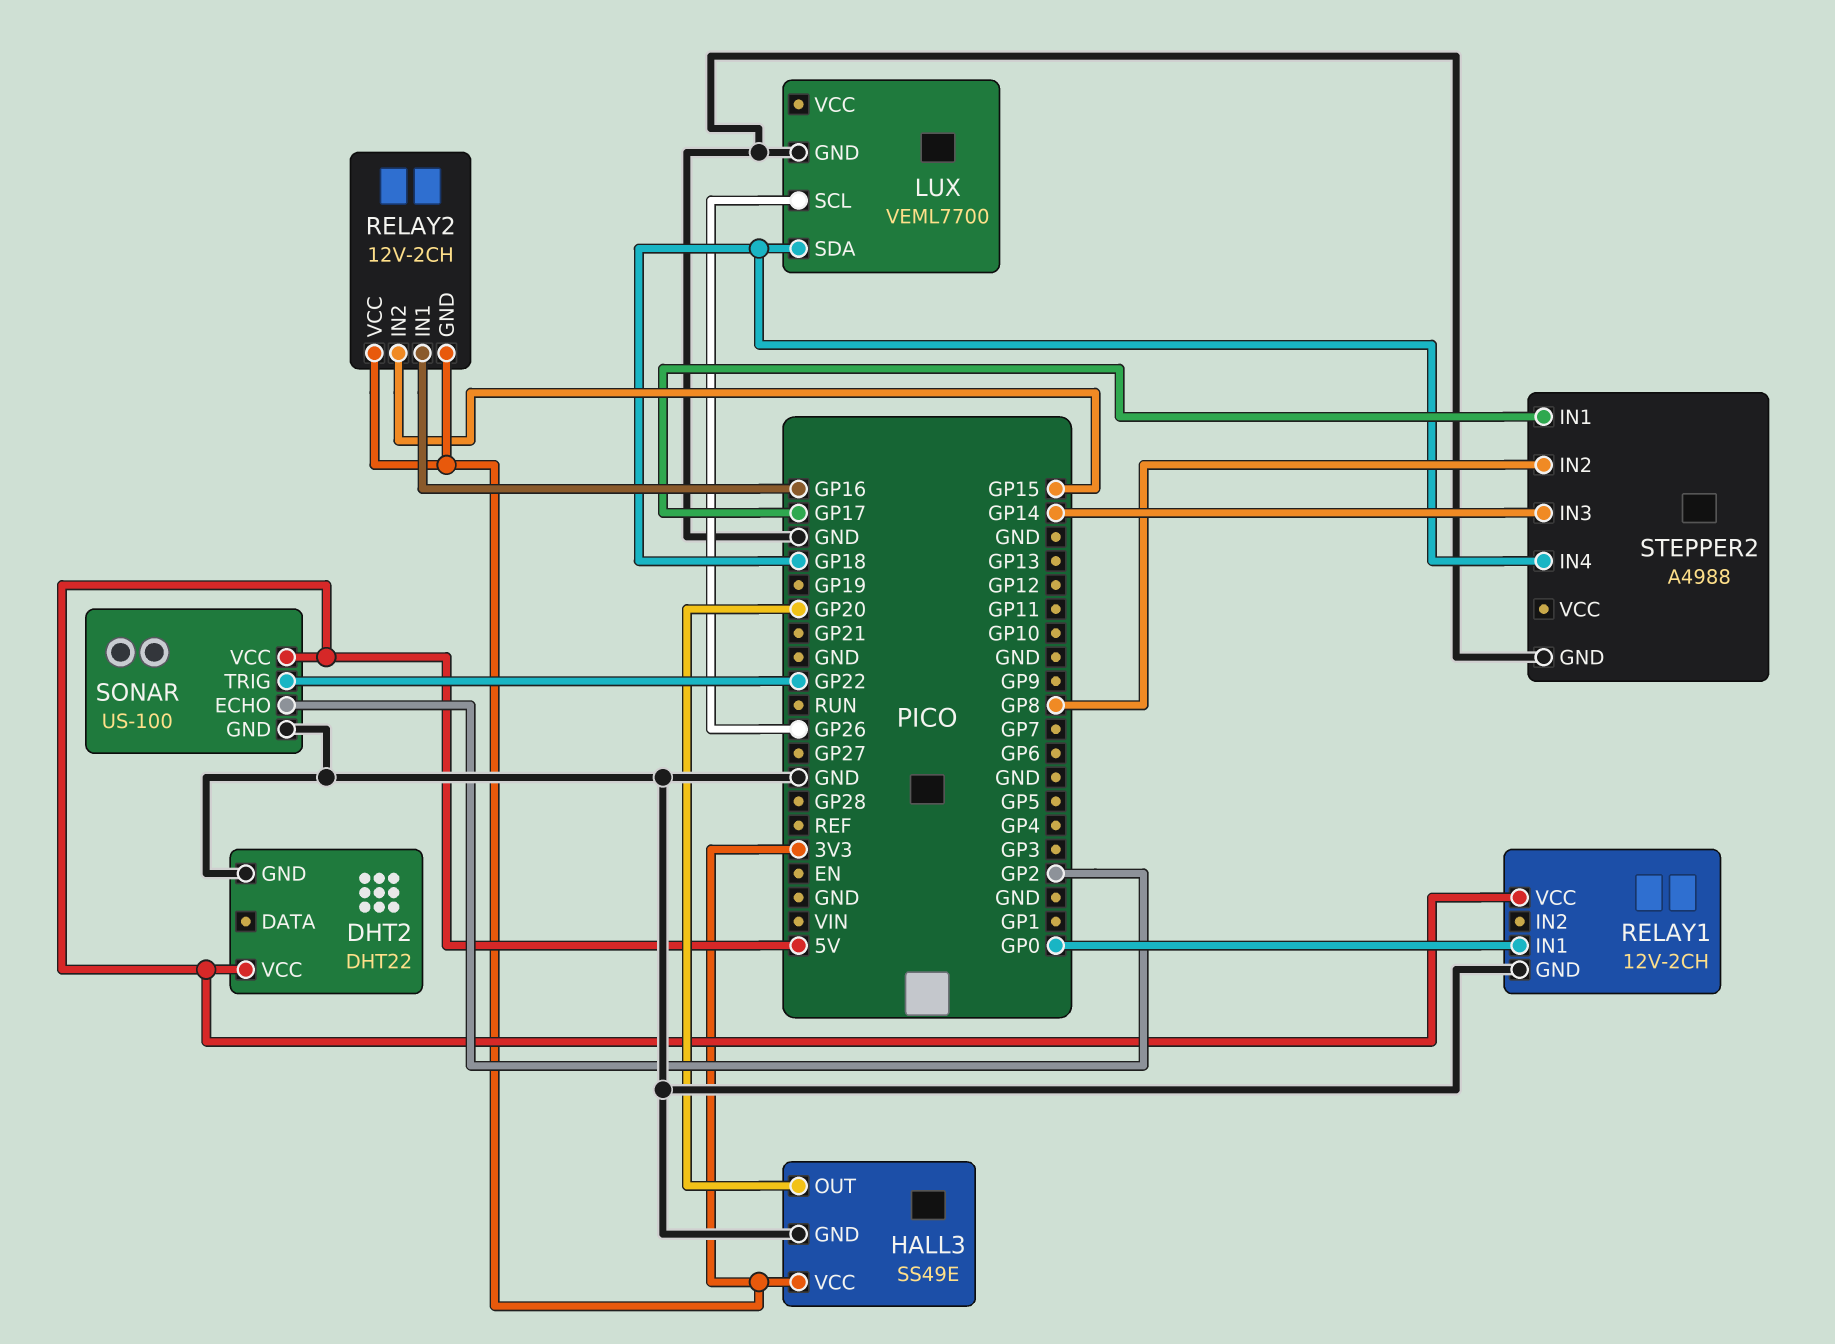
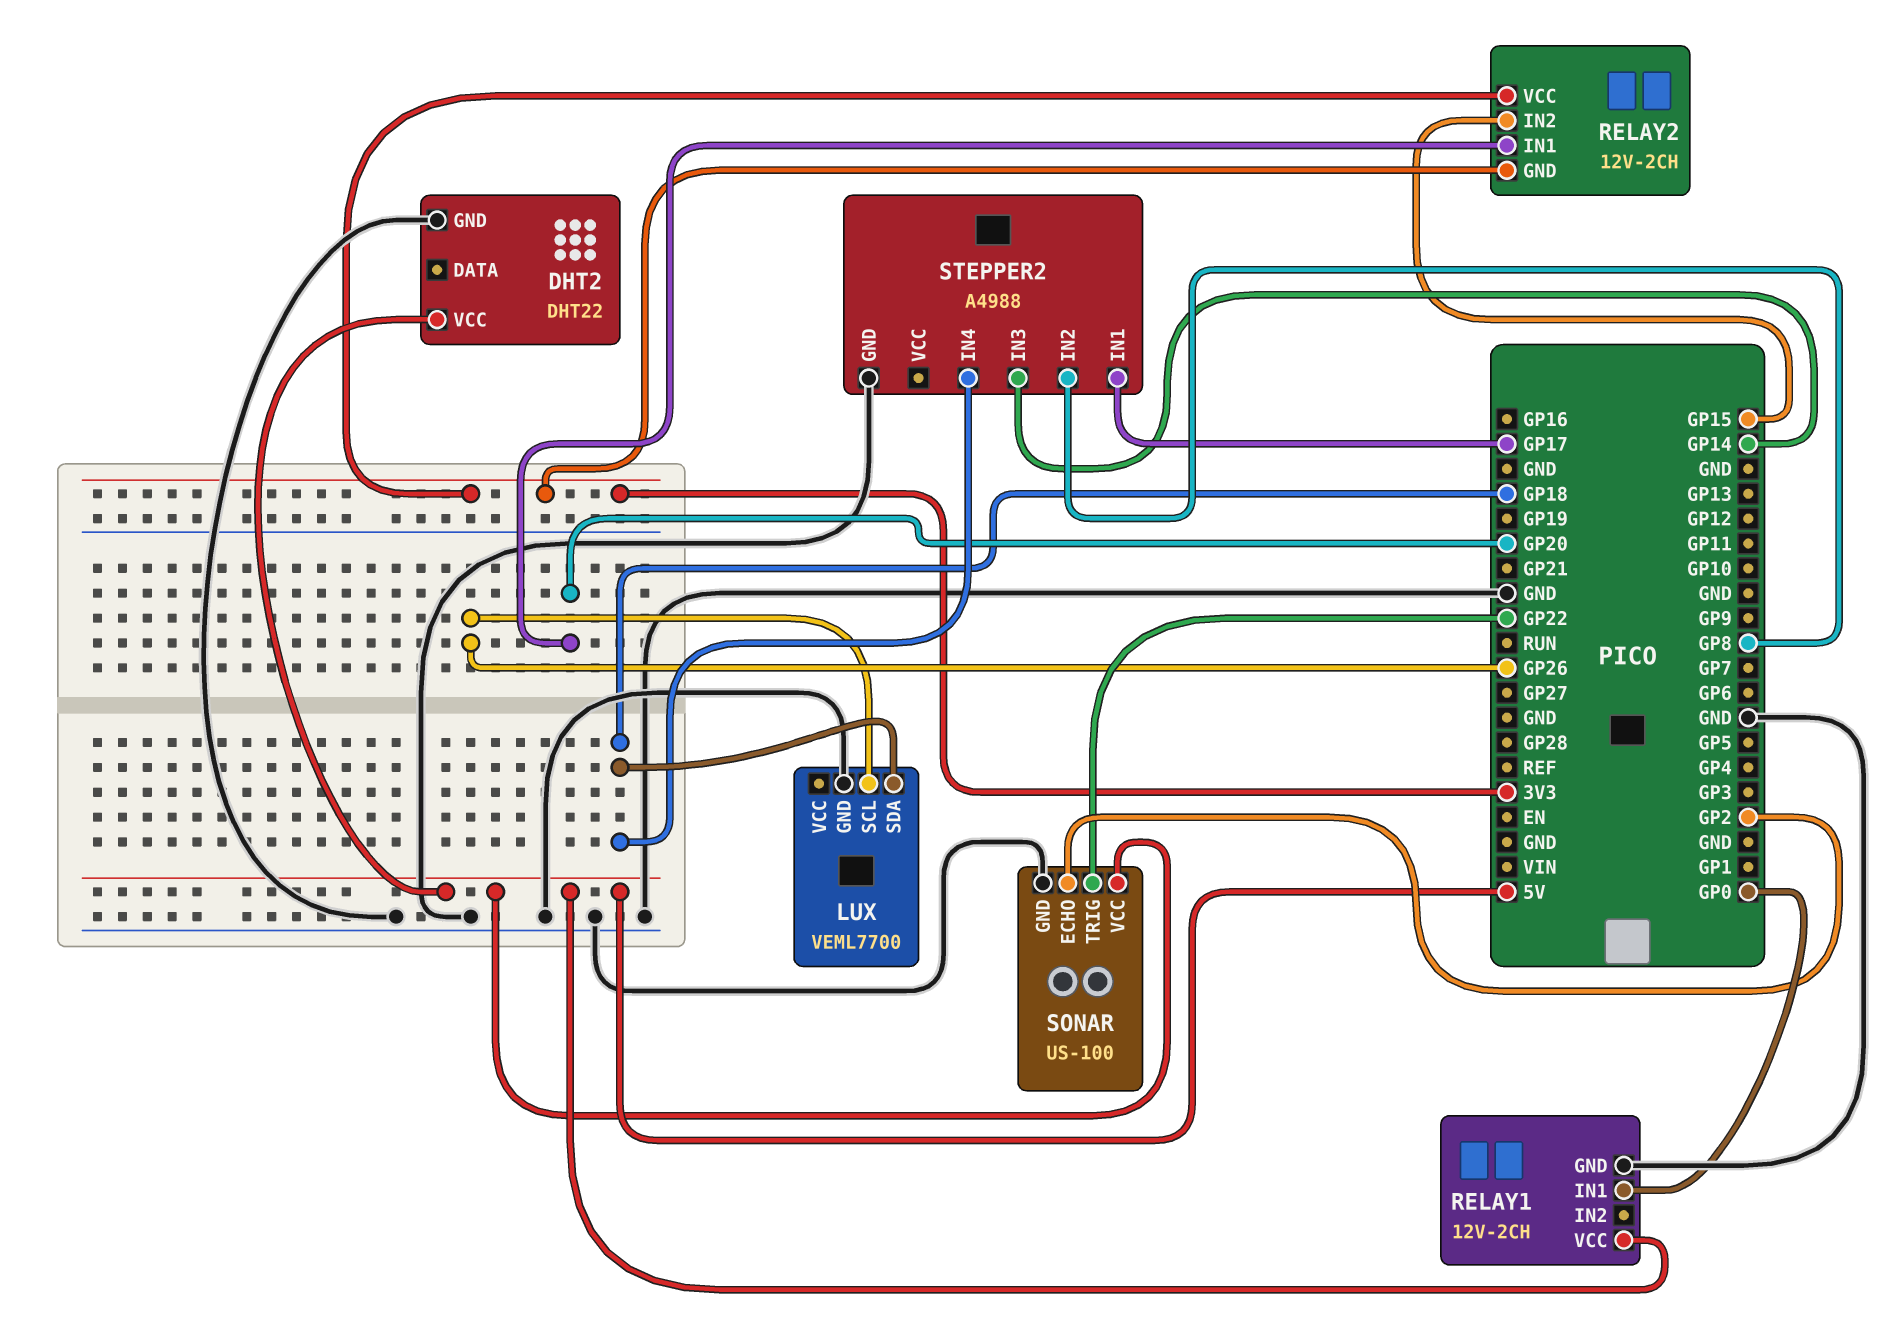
HALL3: SS49E -> none
HALL3 pin GND: GND -> none
HALL3 pin OUT: GP20 -> none
HALL3 pin VCC: 3V3 -> none
RELAY2 pin IN1: GP16 -> GP20

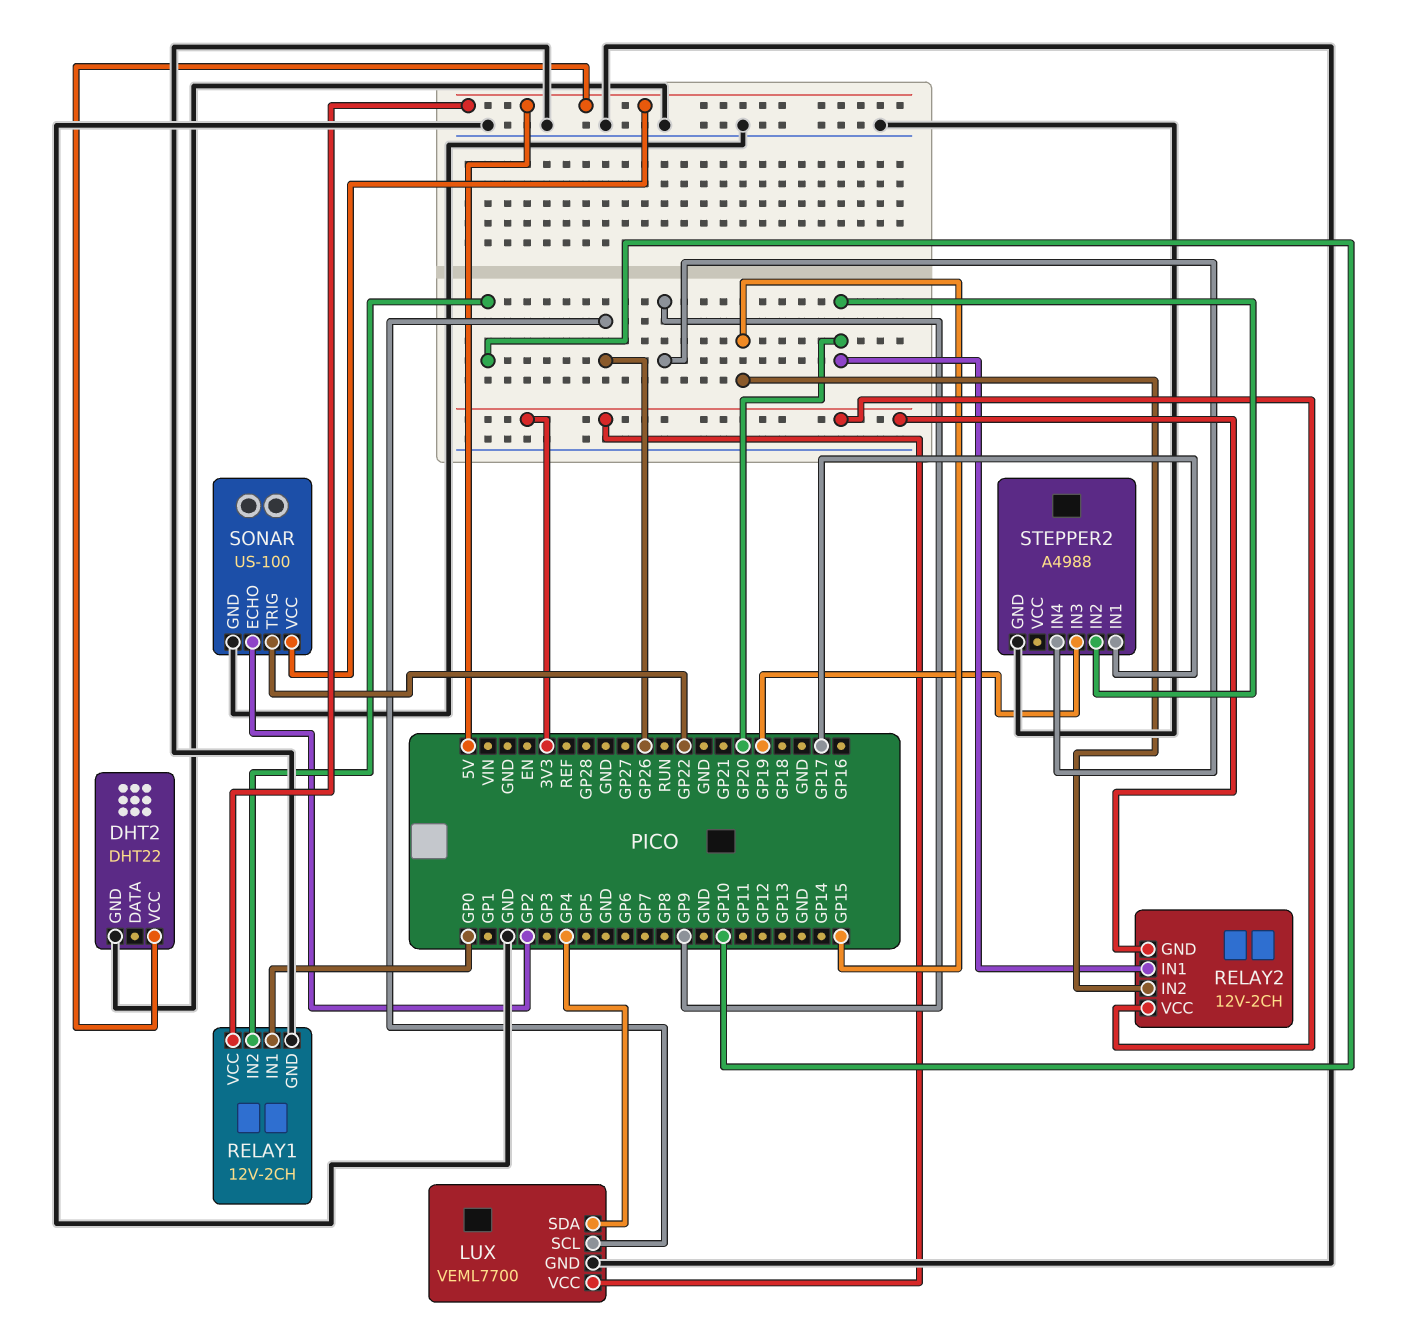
LUX pin SDA: GP18 -> GP4
LUX pin VCC: none -> 3V3
RELAY1 pin IN2: none -> GP10
STEPPER2 pin IN2: GP8 -> GP20
STEPPER2 pin IN3: GP14 -> GP19
STEPPER2 pin IN4: GP18 -> GP9

